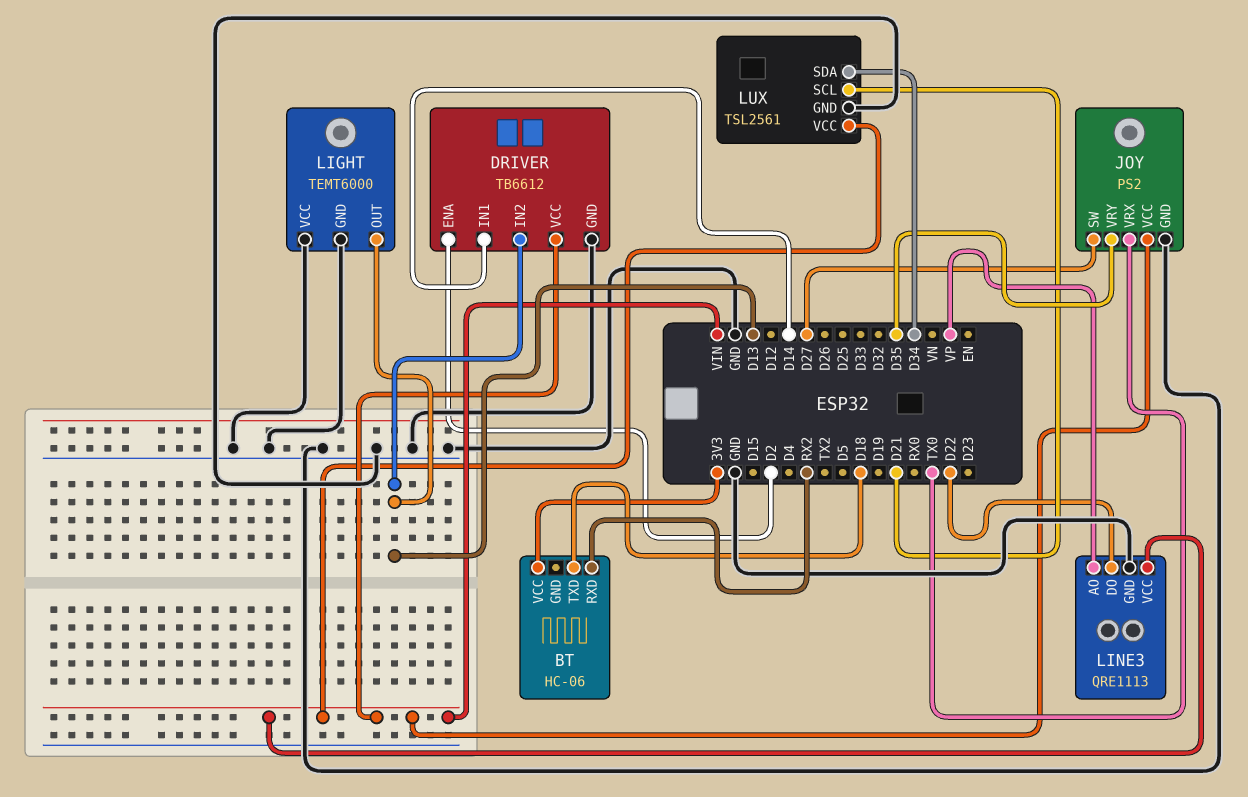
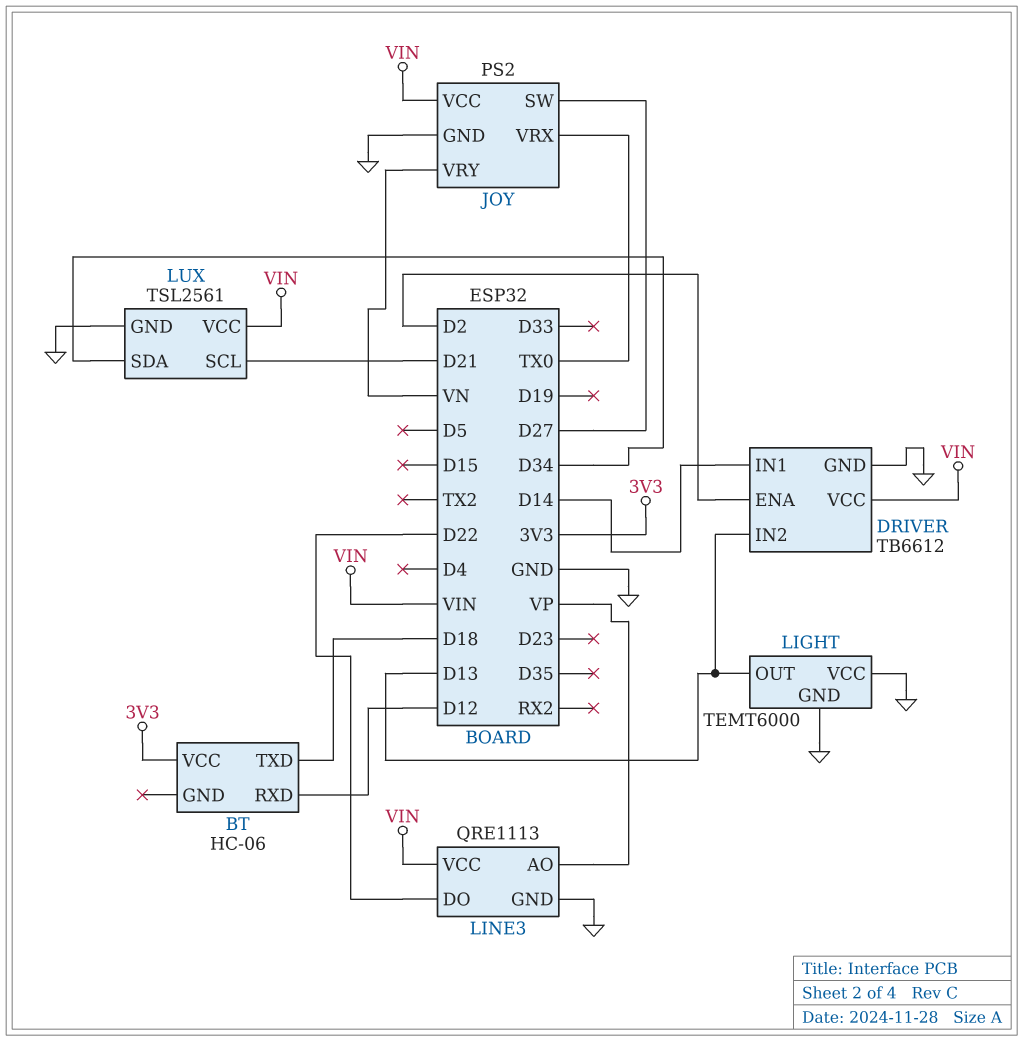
BT pin RXD: RX2 -> D12
JOY pin VRY: D35 -> VN

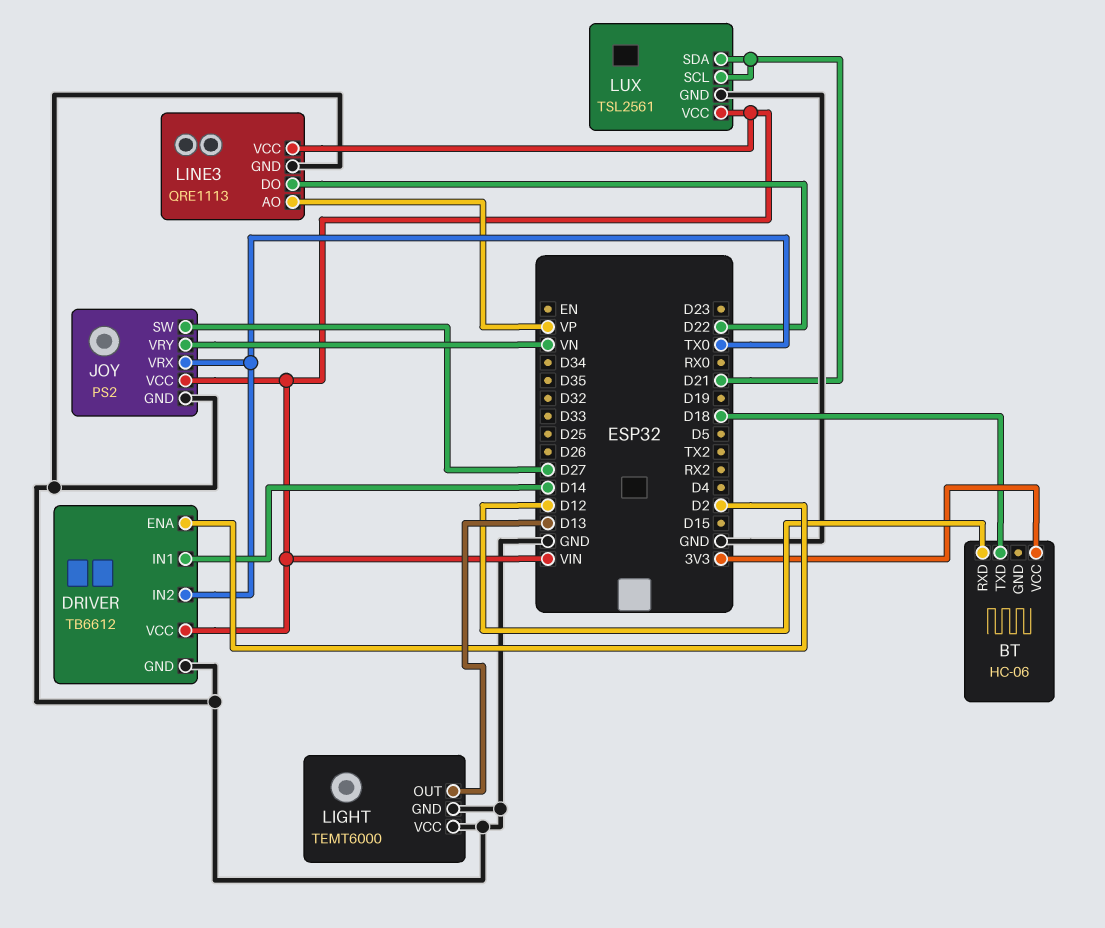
DRIVER pin IN2: D13 -> TX0
LUX pin SDA: D34 -> D21

